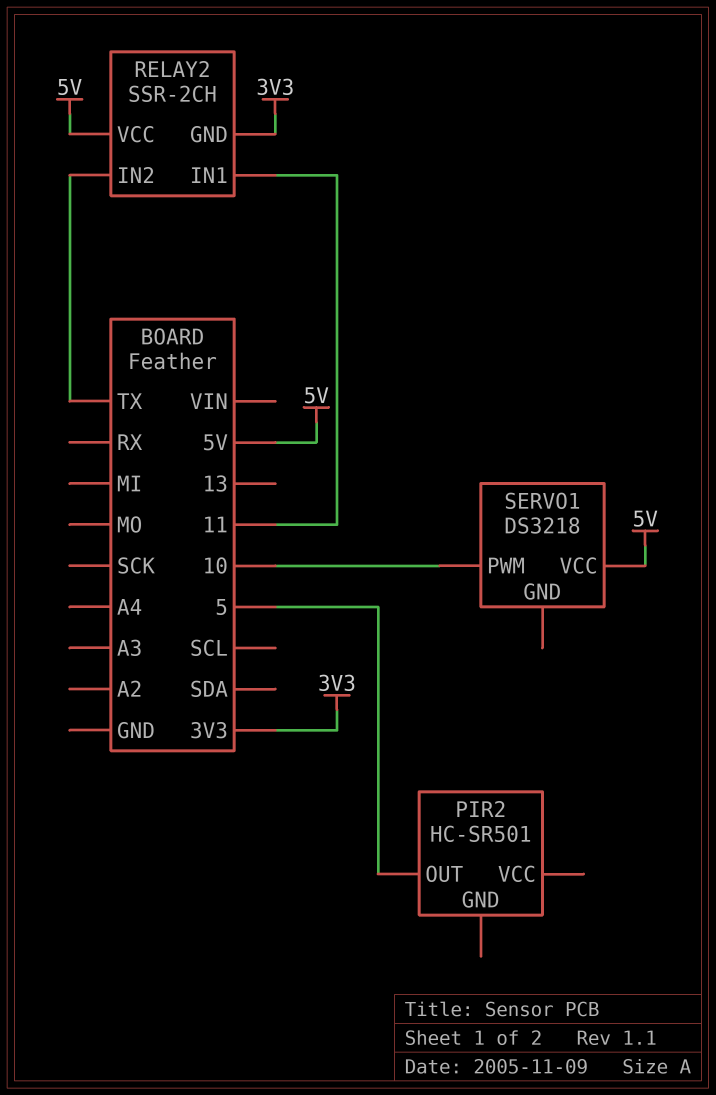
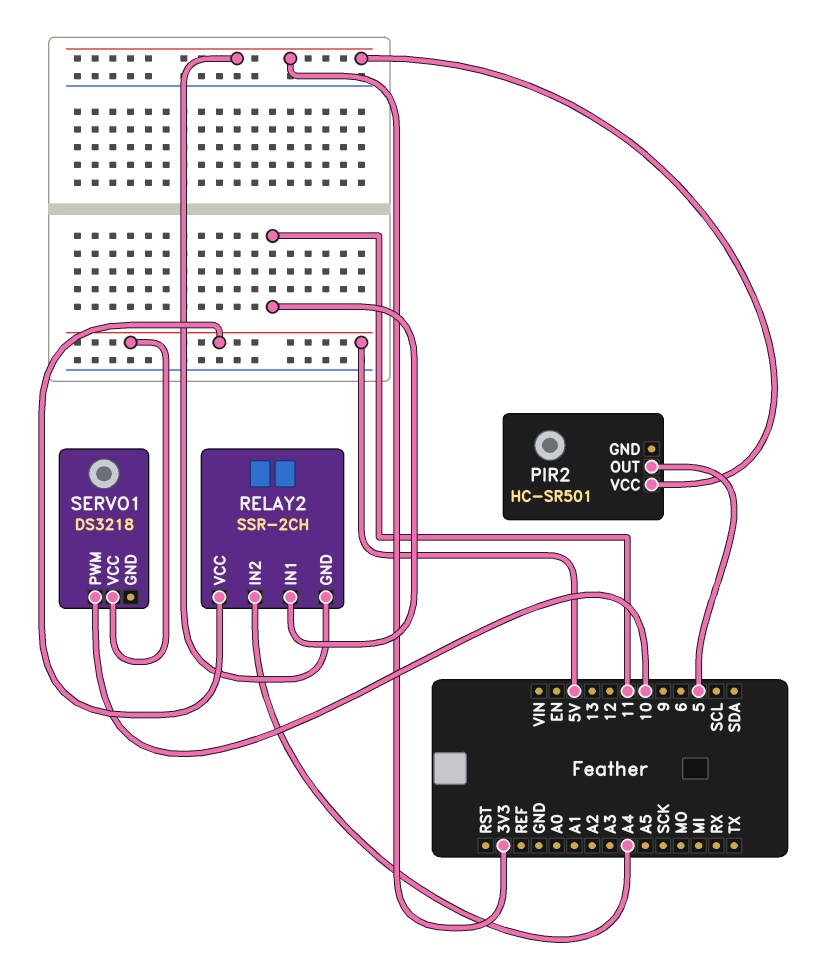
PIR2 pin VCC: none -> 3V3
RELAY2 pin IN2: TX -> A4

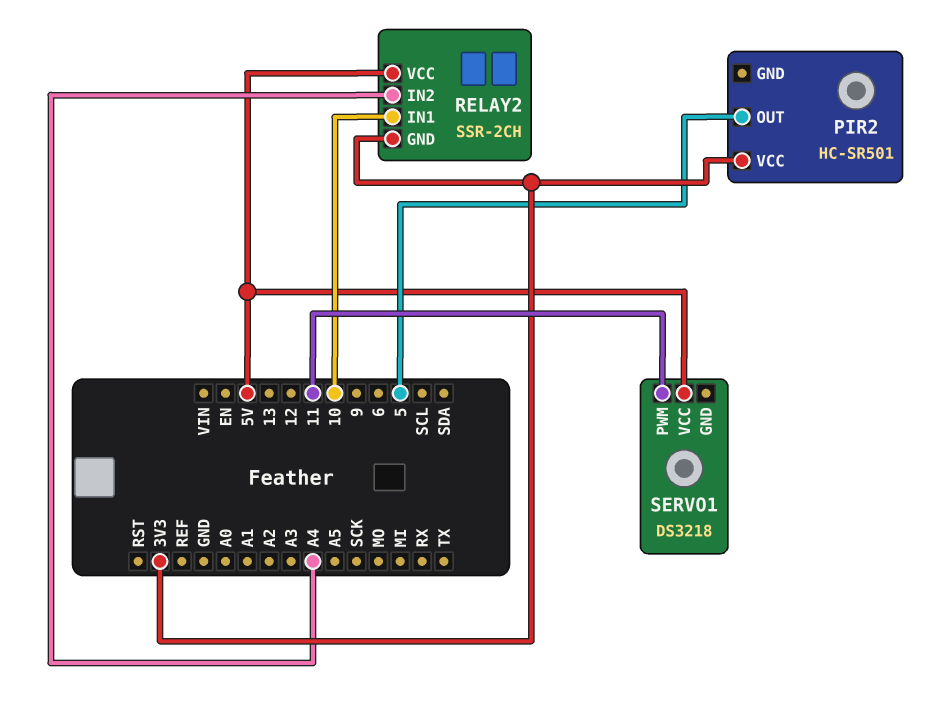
RELAY2 pin IN1: 11 -> 10
SERVO1 pin PWM: 10 -> 11

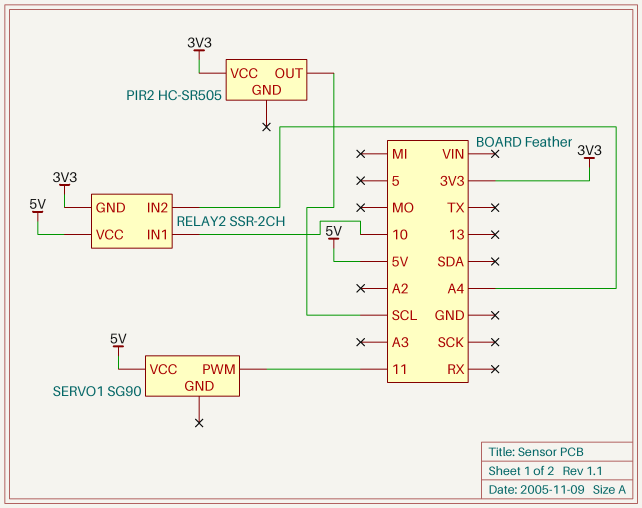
PIR2: HC-SR501 -> HC-SR505
PIR2 pin OUT: 5 -> SCL
SERVO1: DS3218 -> SG90

